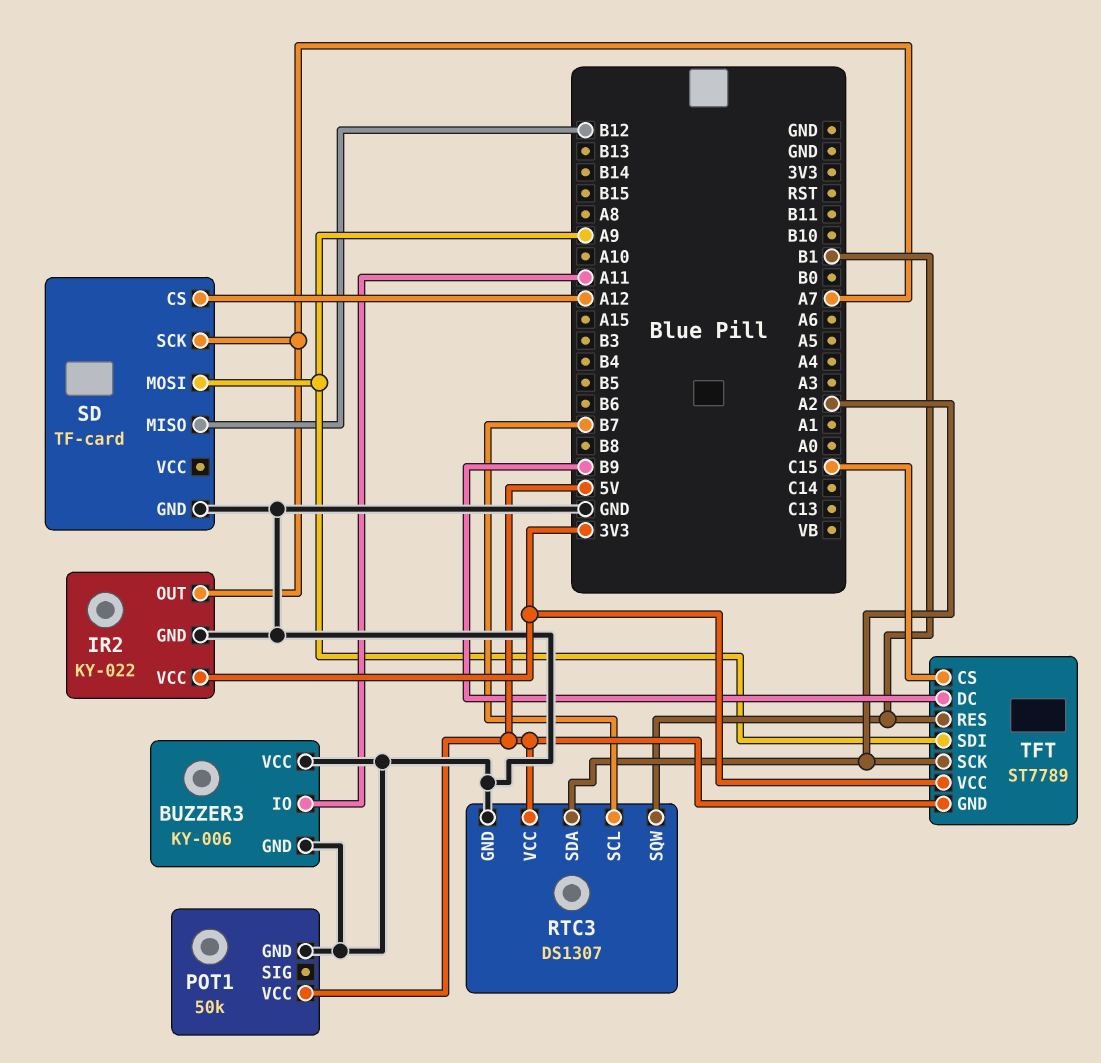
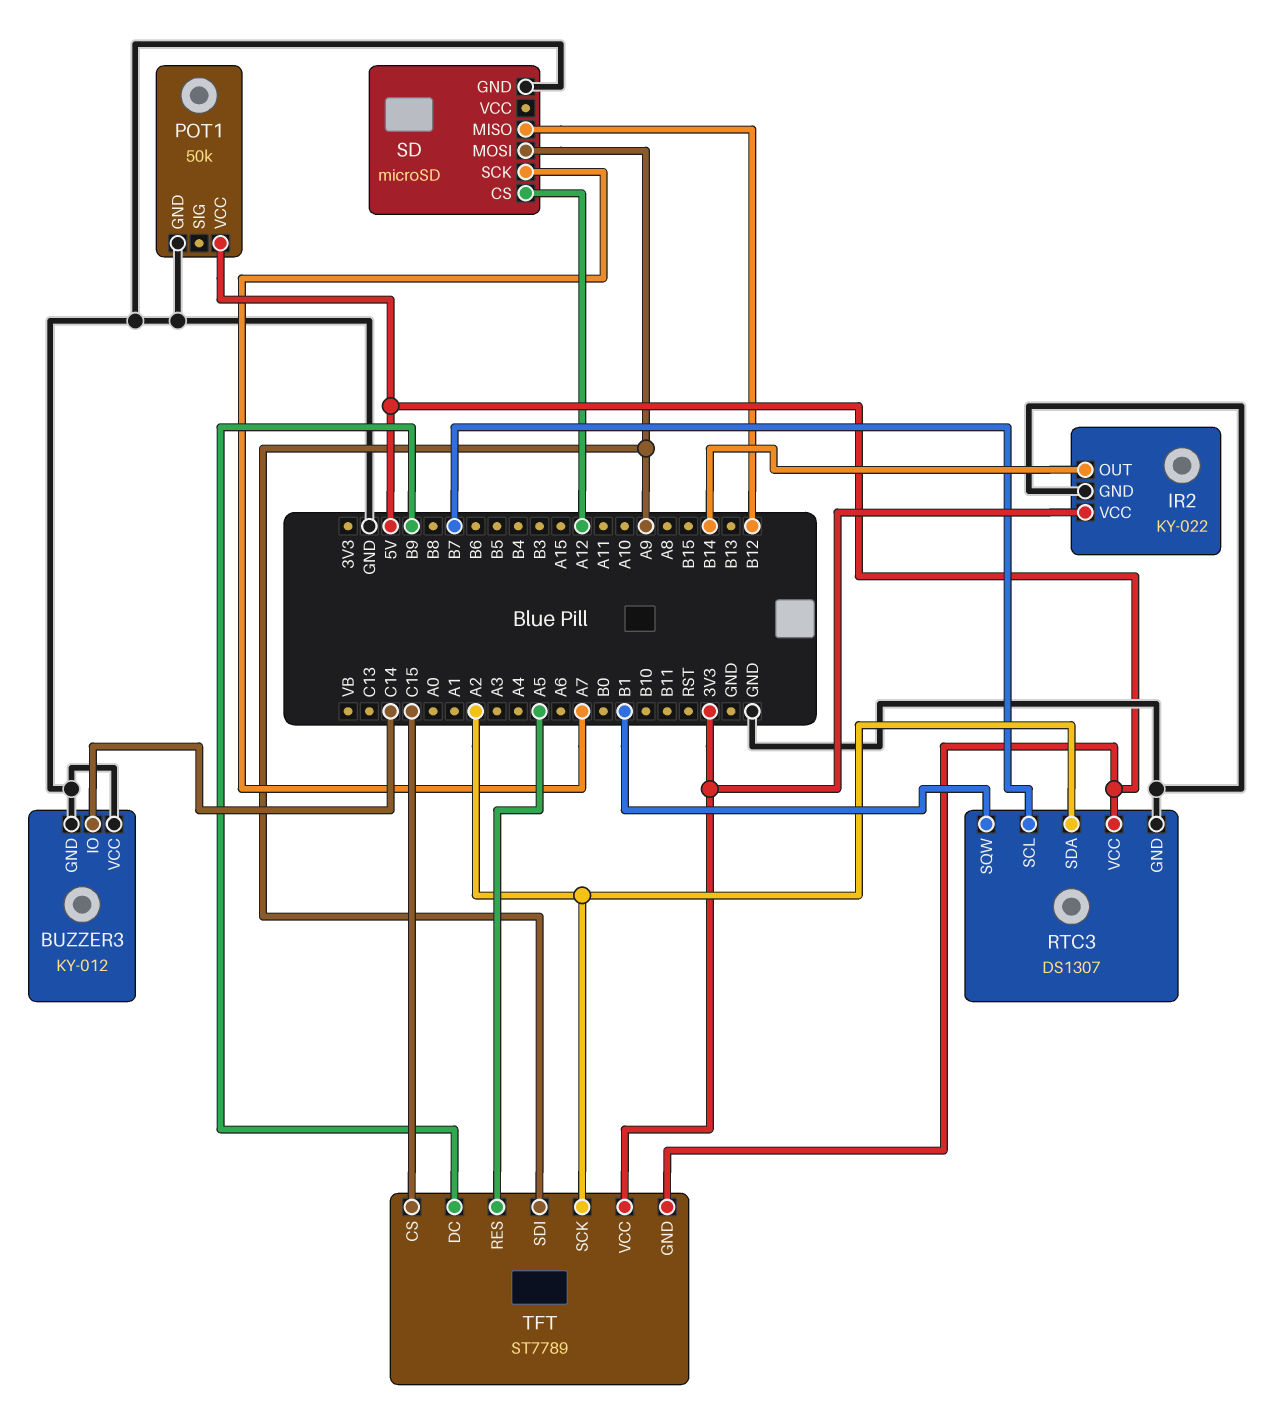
BUZZER3: KY-006 -> KY-012
BUZZER3 pin IO: A11 -> C14
IR2 pin OUT: A7 -> B14
SD: TF-card -> microSD
TFT pin RES: B1 -> A5

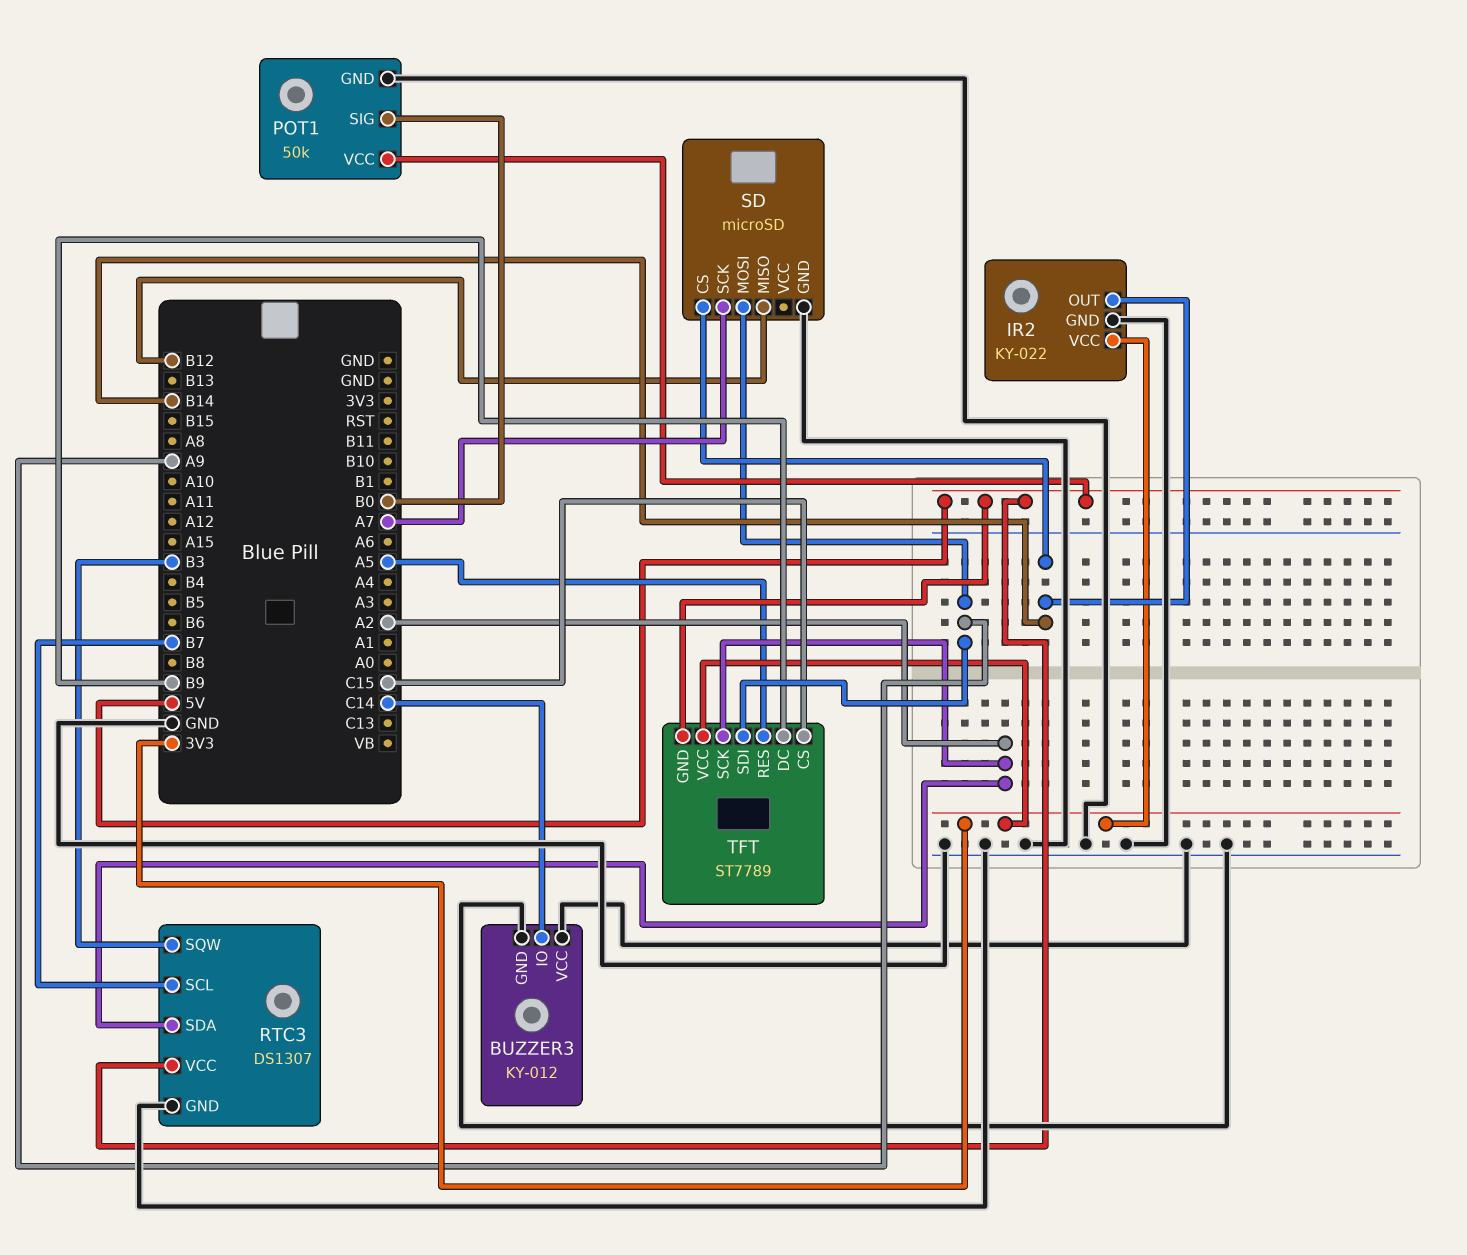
POT1 pin SIG: none -> B0
RTC3 pin SQW: B1 -> B3
SD pin CS: A12 -> B14

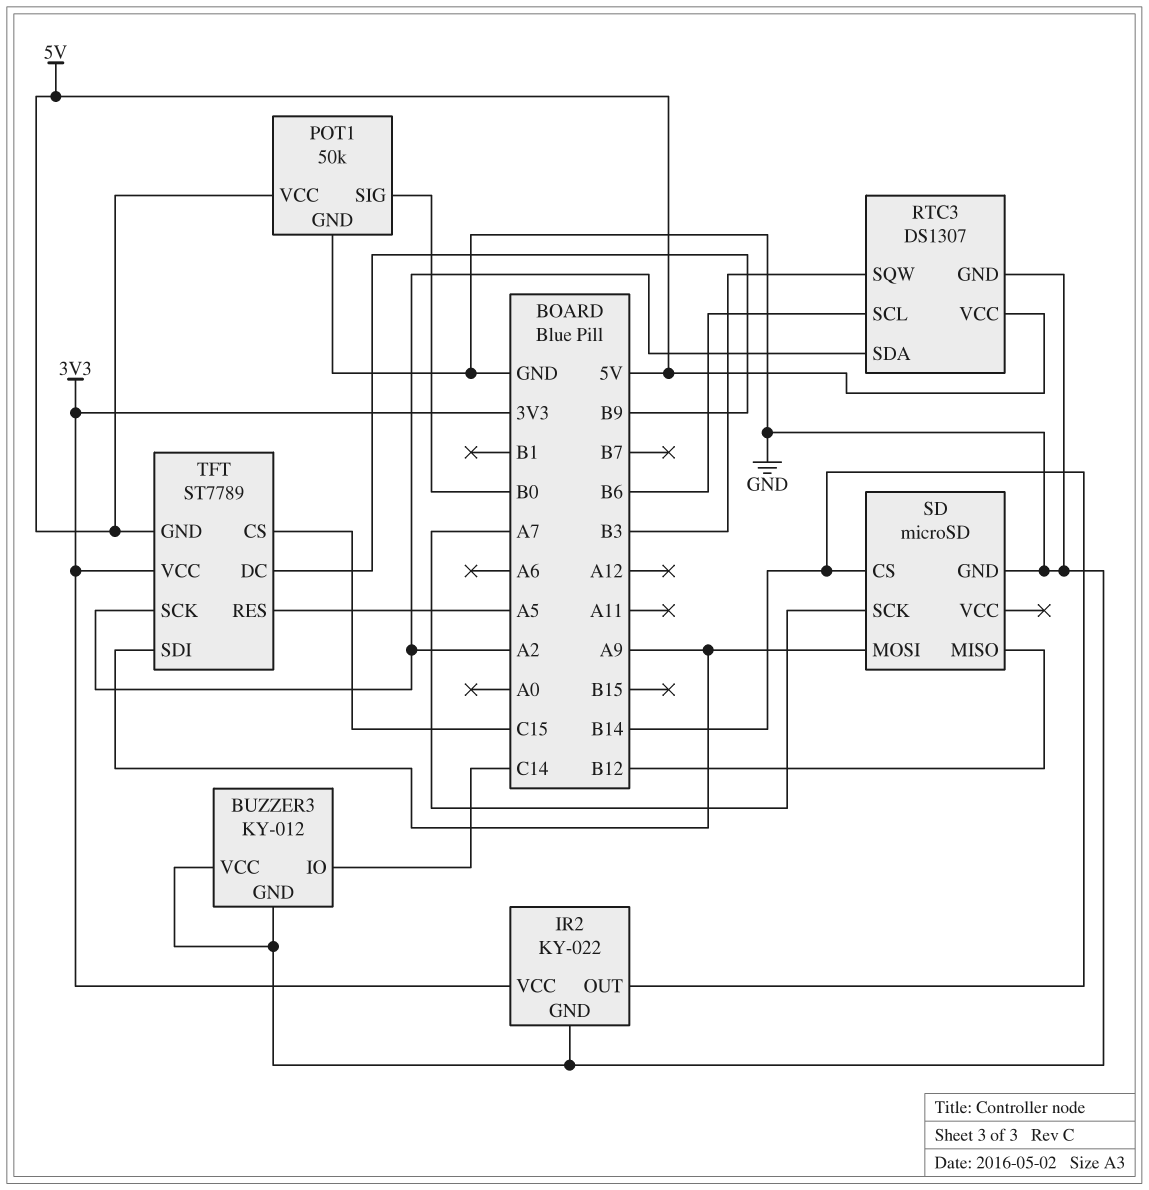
RTC3 pin SCL: B7 -> B6

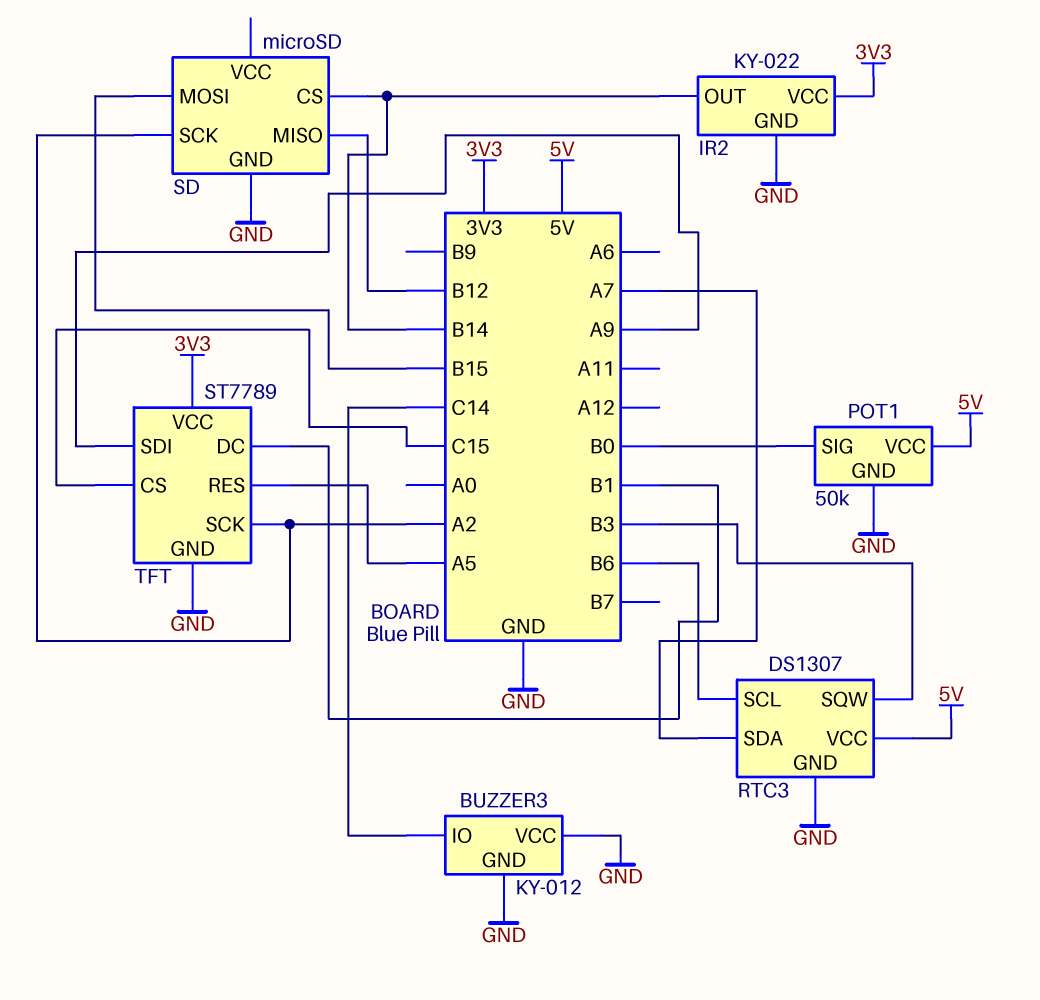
RTC3 pin SDA: A2 -> A7
SD pin MOSI: A9 -> B15
SD pin SCK: A7 -> A2
TFT pin DC: B9 -> B1
TFT pin GND: 5V -> GND

